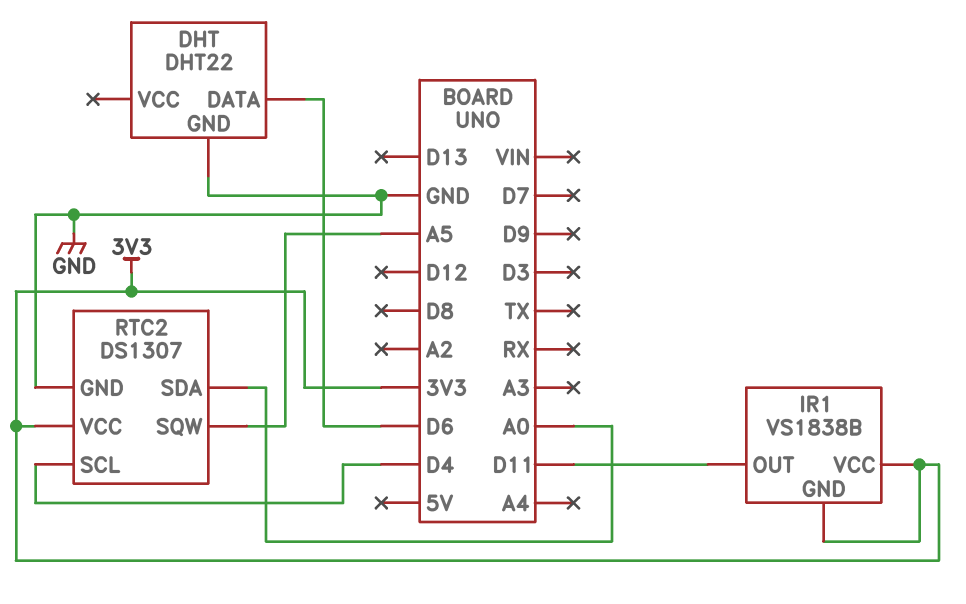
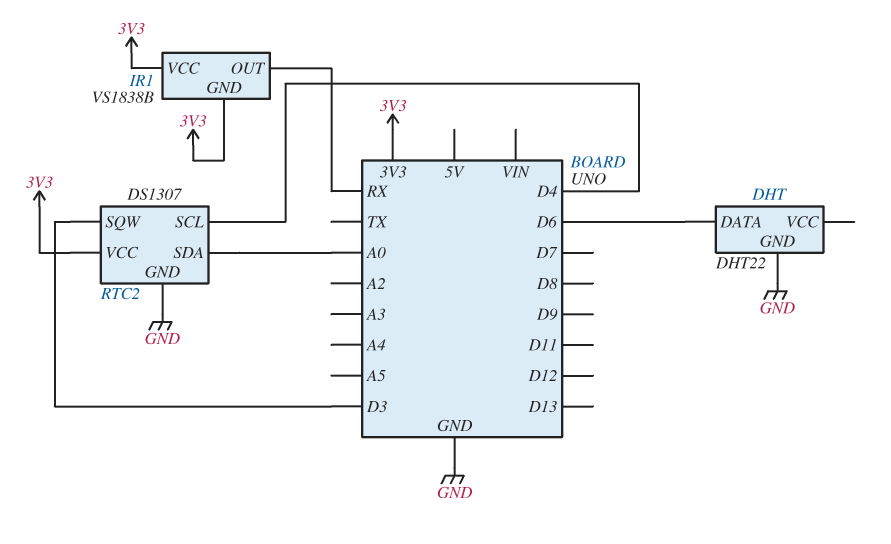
IR1 pin OUT: D11 -> RX
RTC2 pin SQW: A5 -> D3

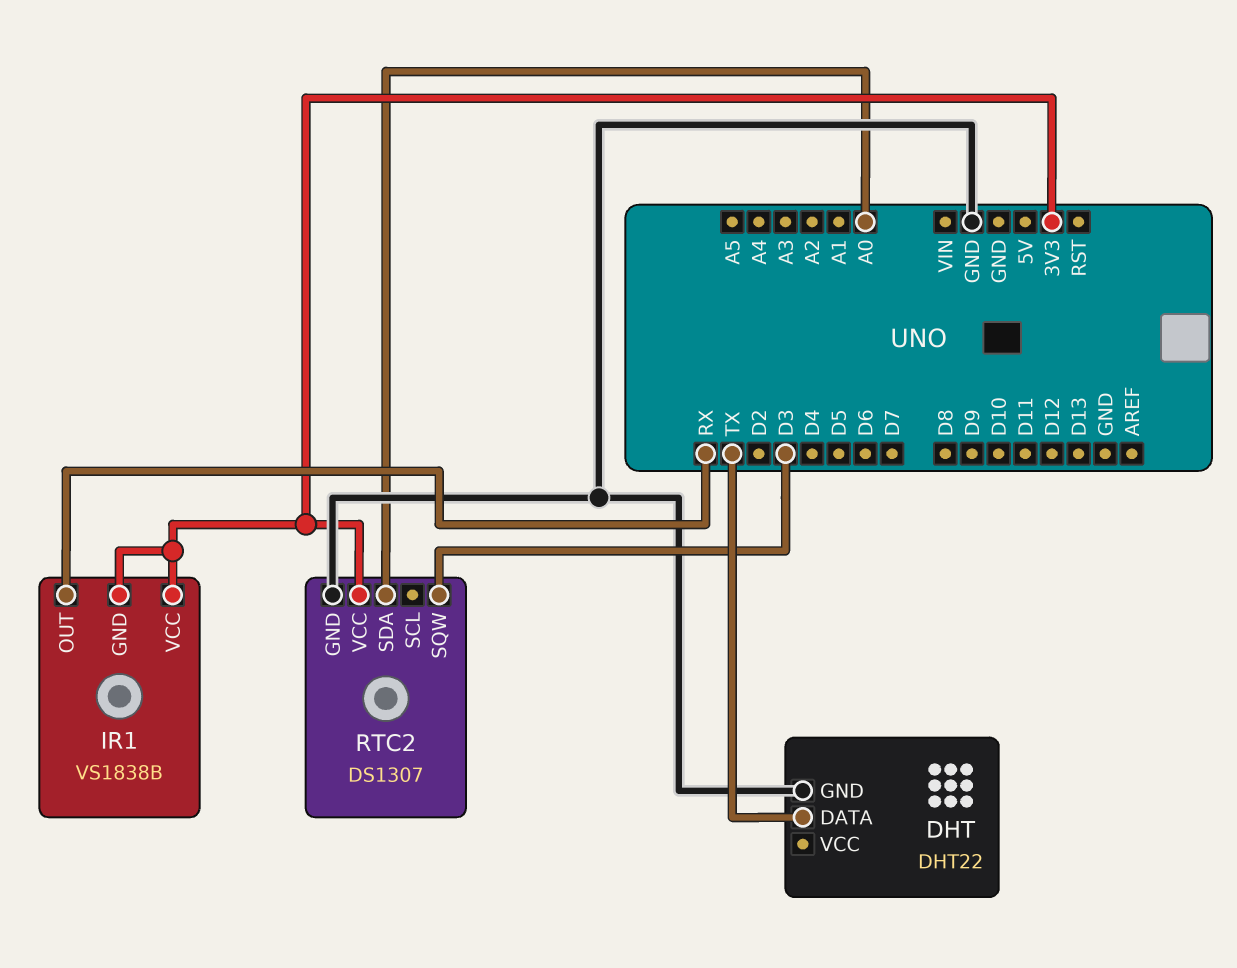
DHT pin DATA: D6 -> TX
RTC2 pin SCL: D4 -> none

